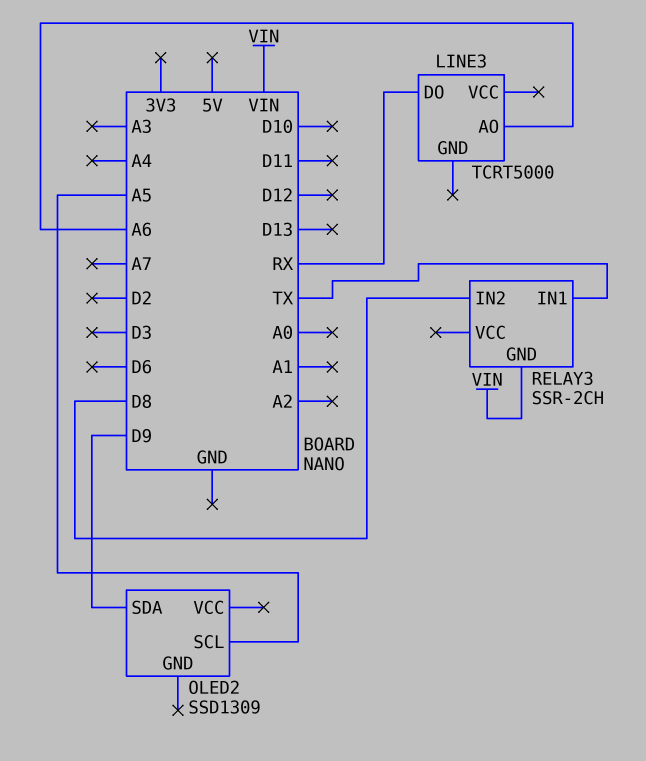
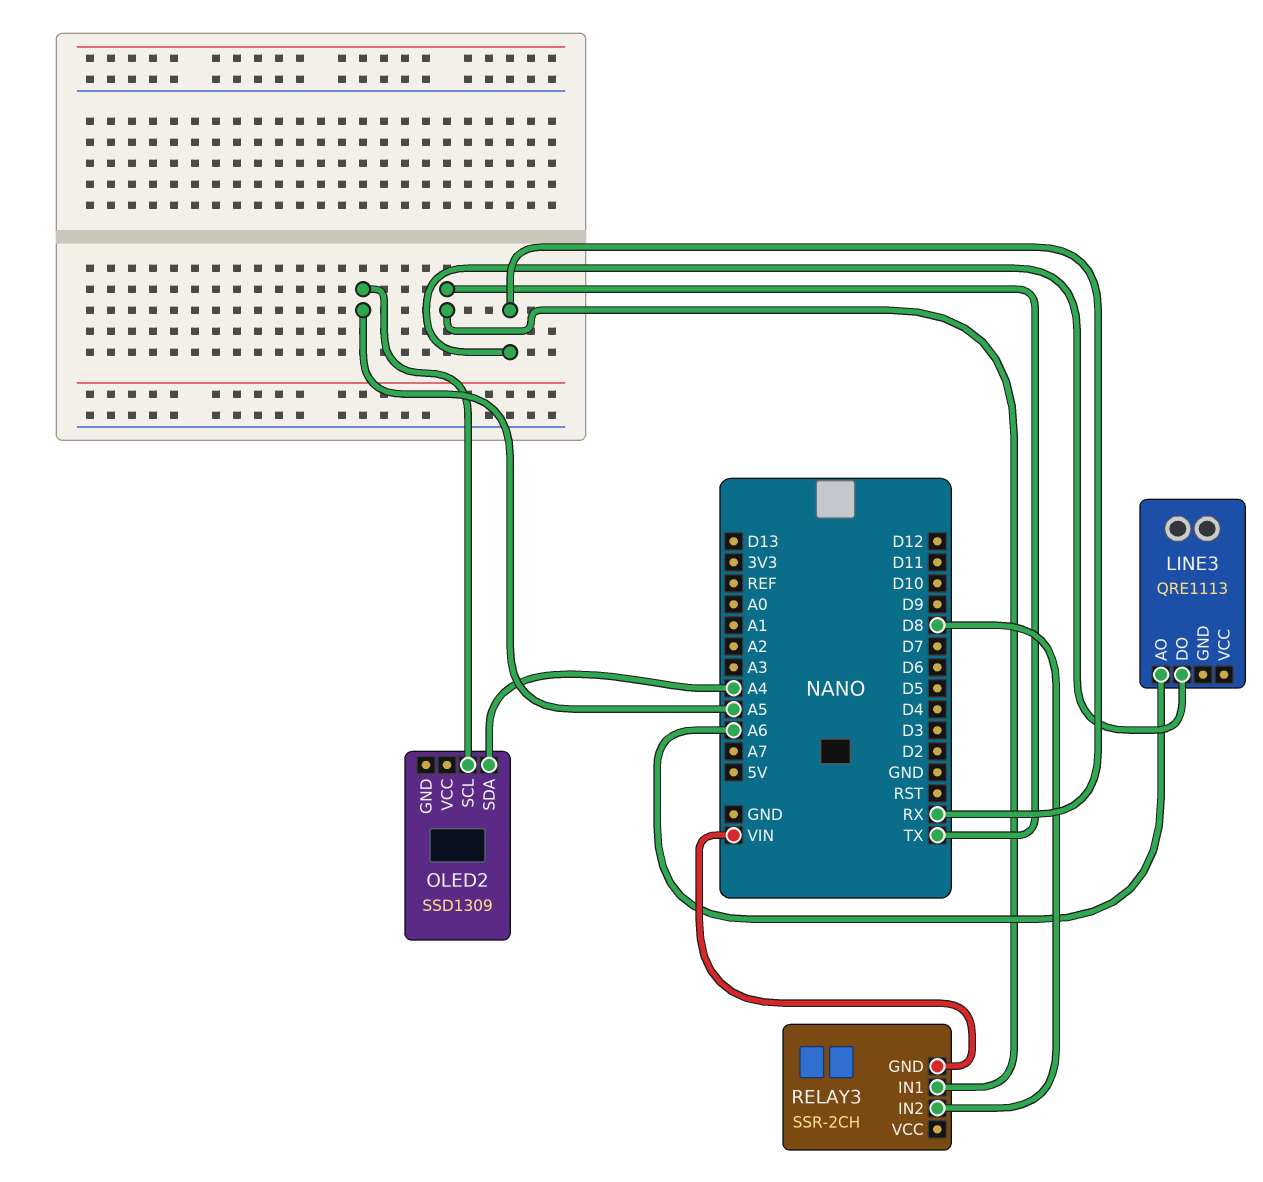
LINE3: TCRT5000 -> QRE1113
OLED2 pin SDA: D9 -> A4

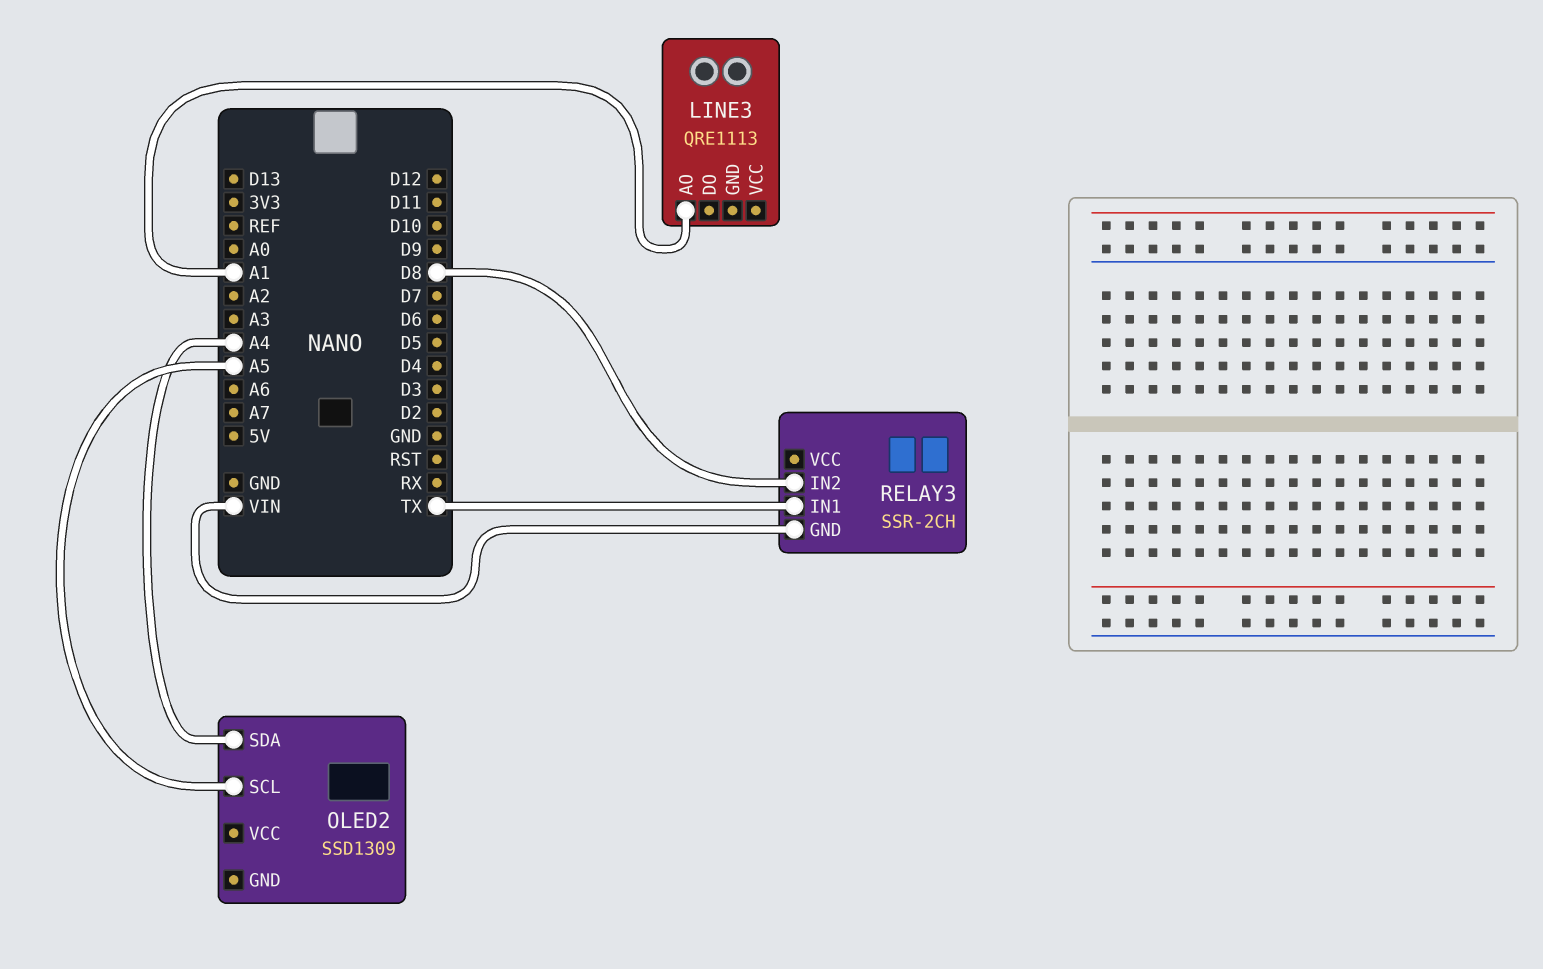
LINE3 pin AO: A6 -> A1
LINE3 pin DO: RX -> none

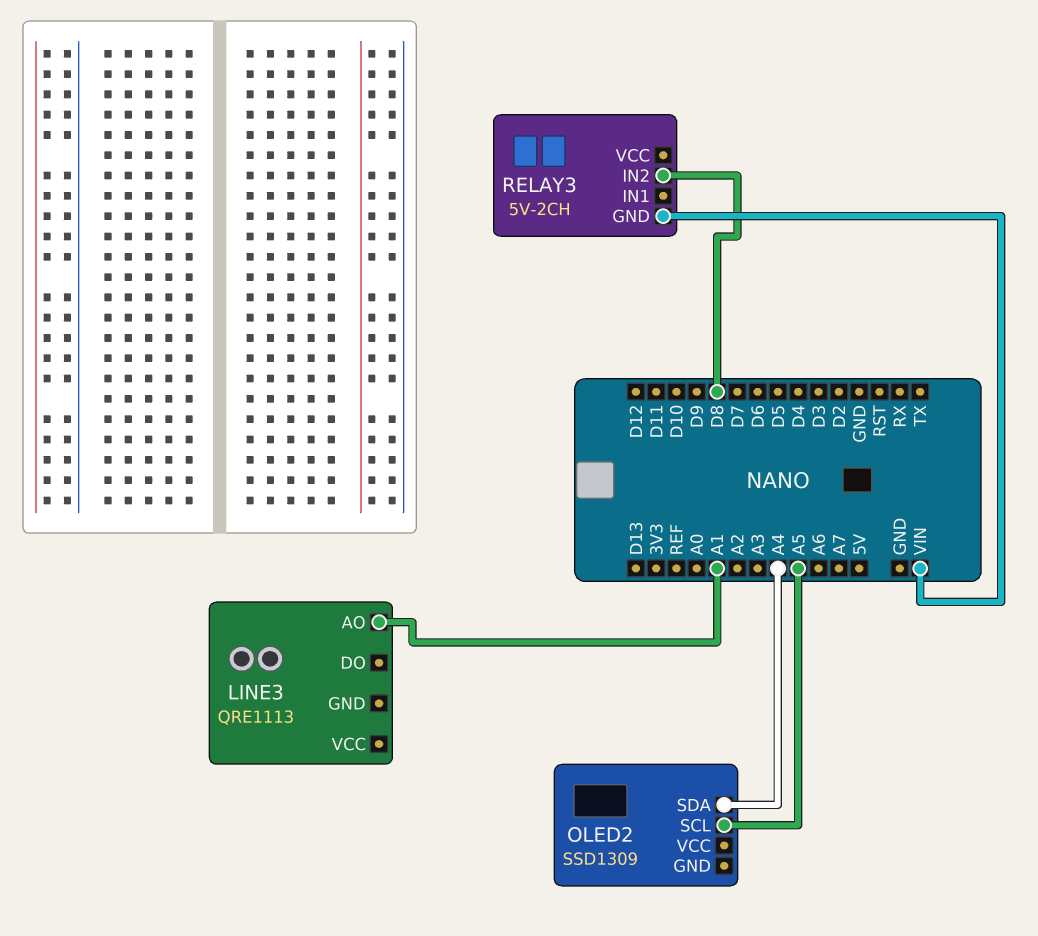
RELAY3: SSR-2CH -> 5V-2CH
RELAY3 pin IN1: TX -> none

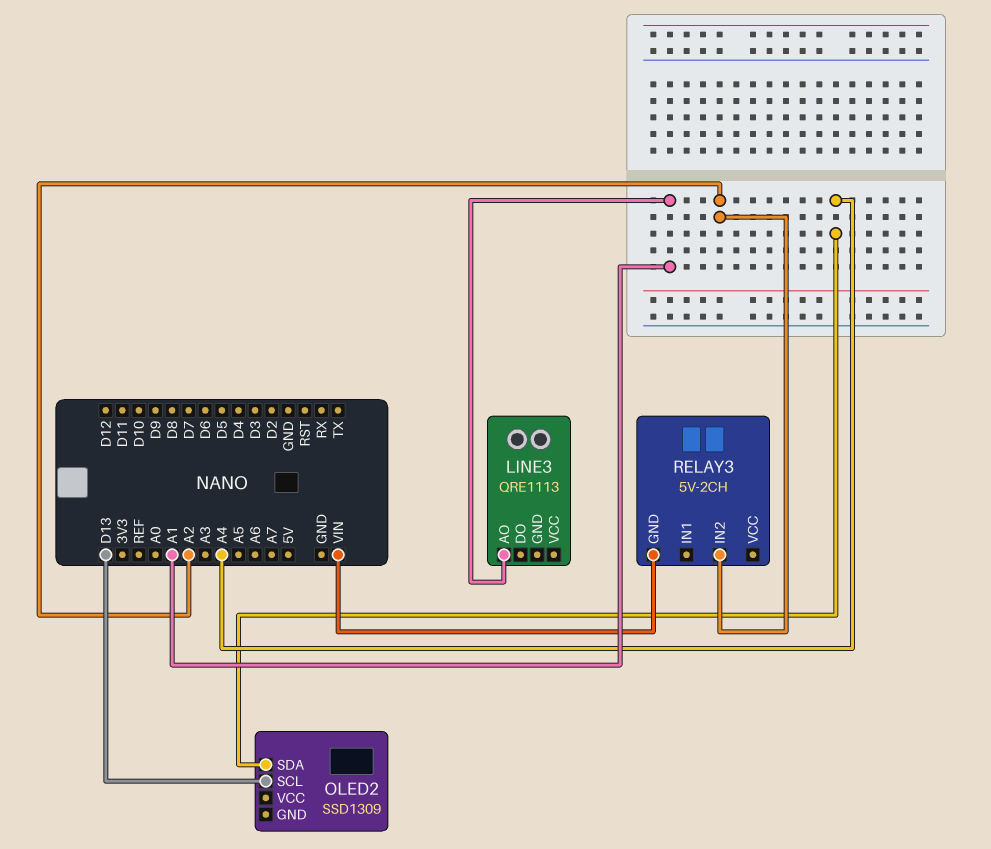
OLED2 pin SCL: A5 -> D13
RELAY3 pin IN2: D8 -> A2

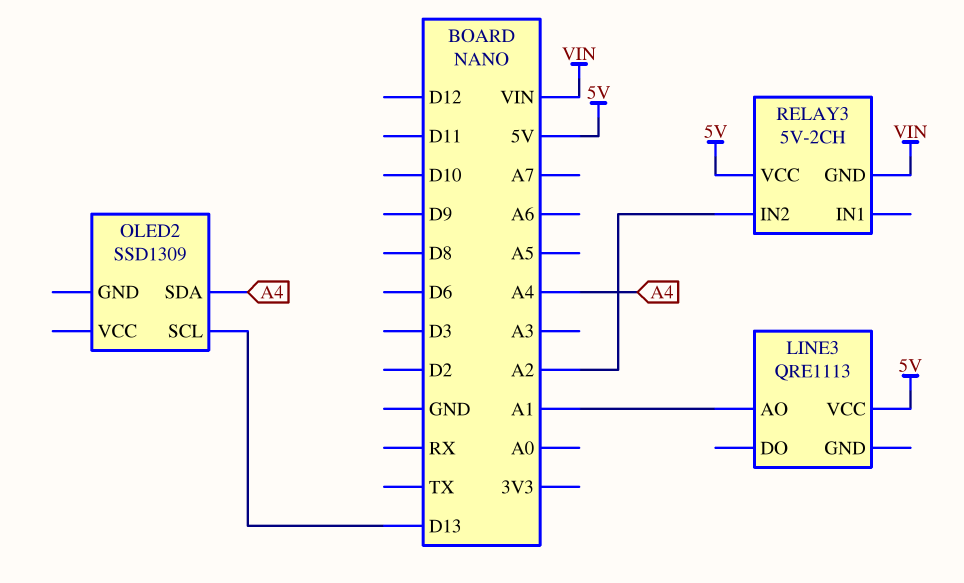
LINE3 pin VCC: none -> 5V
RELAY3 pin VCC: none -> 5V

